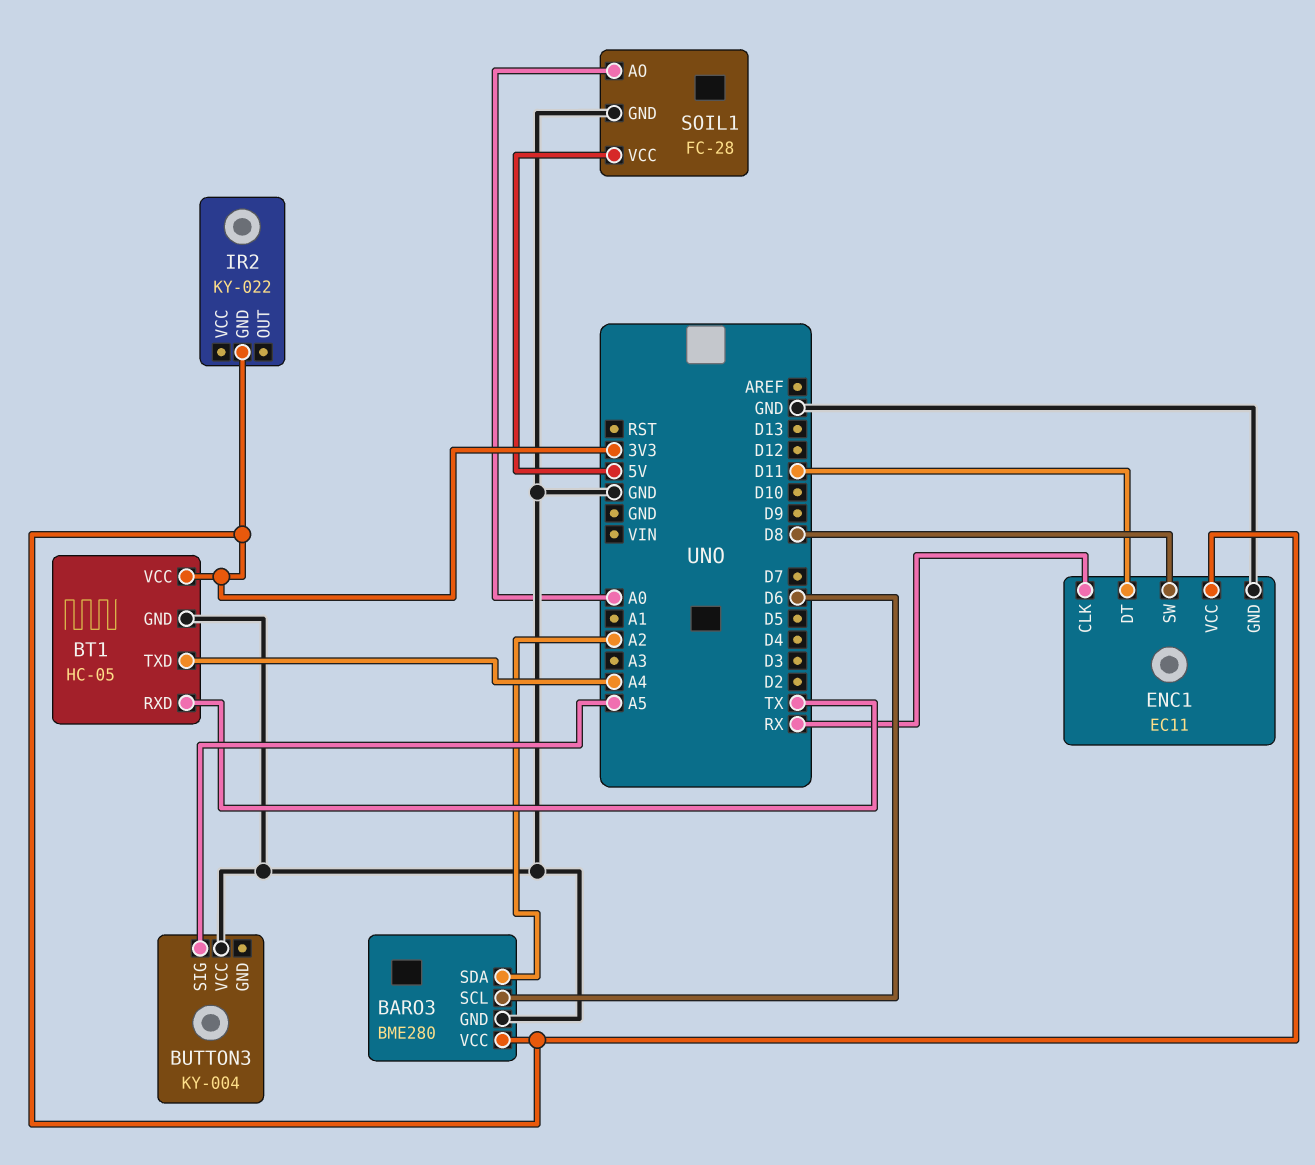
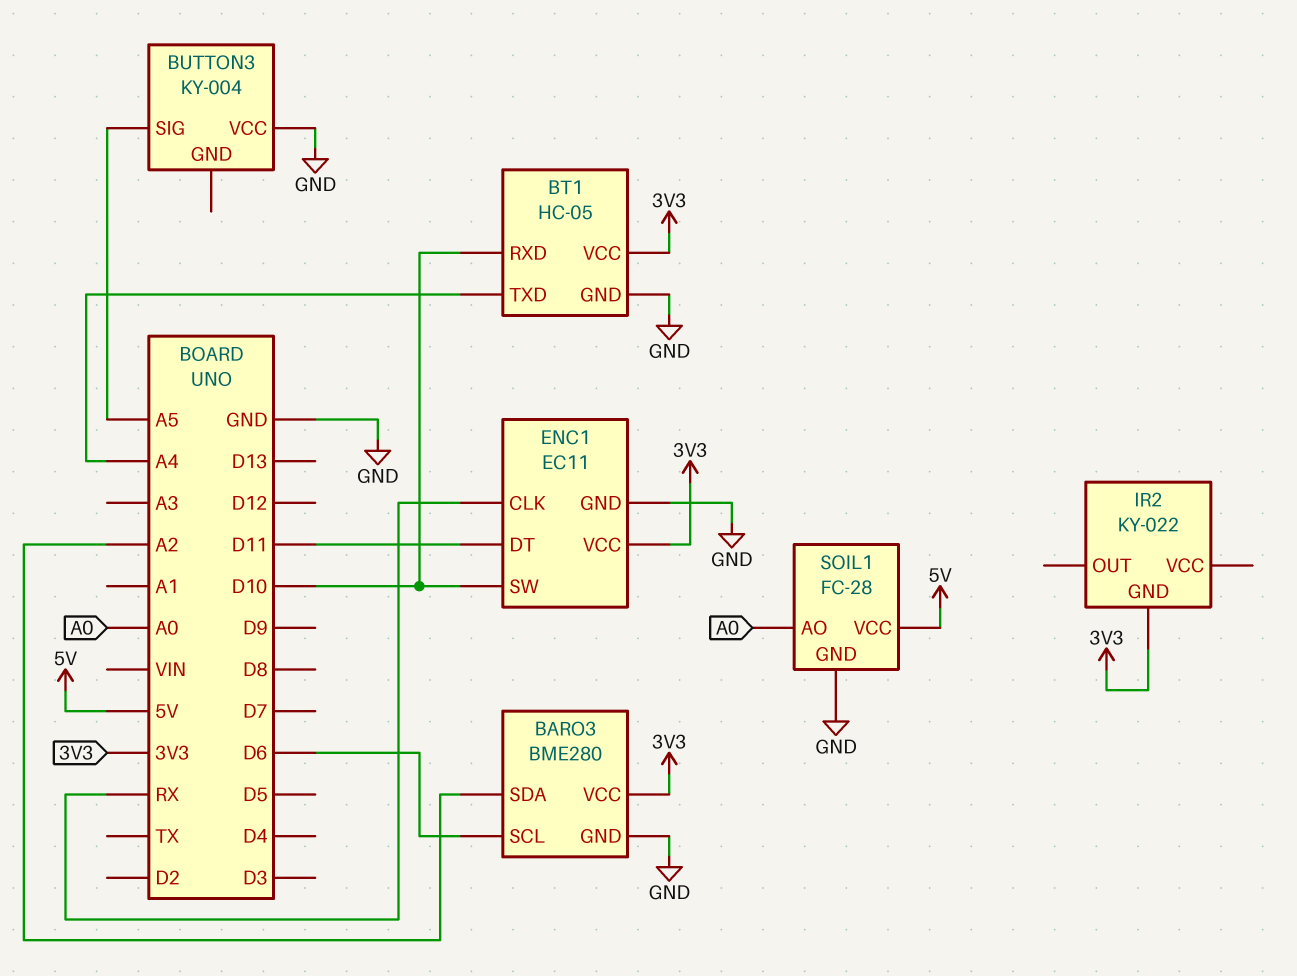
BT1 pin RXD: TX -> D10
ENC1 pin SW: D8 -> D10

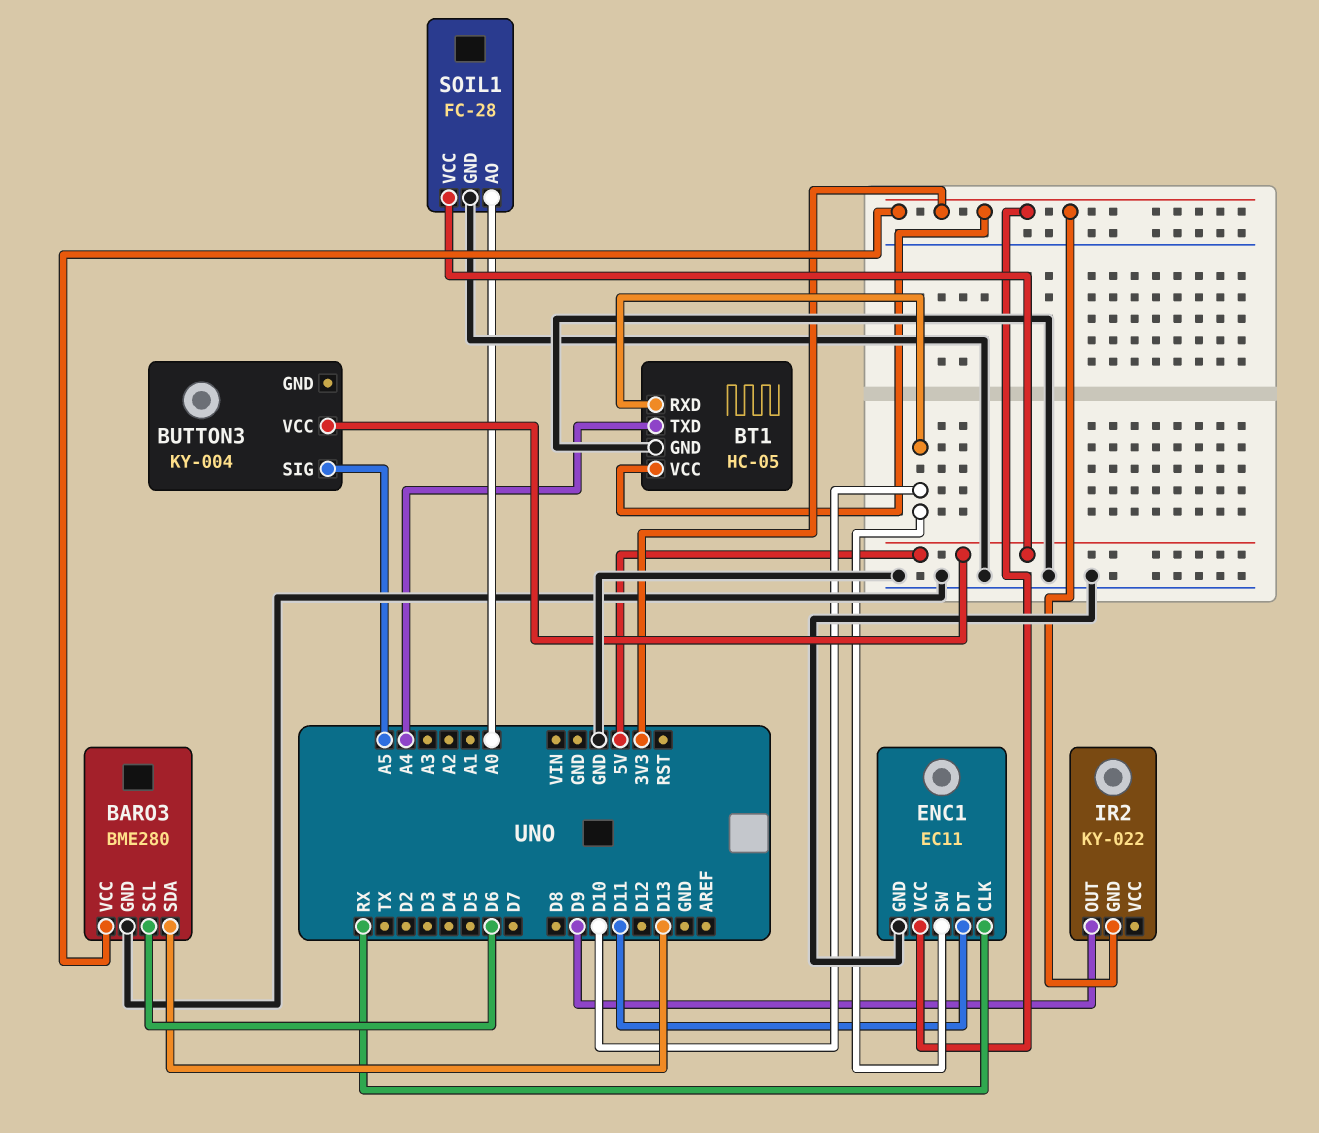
BARO3 pin SDA: A2 -> D13
BUTTON3 pin VCC: GND -> 5V
IR2 pin OUT: none -> D9

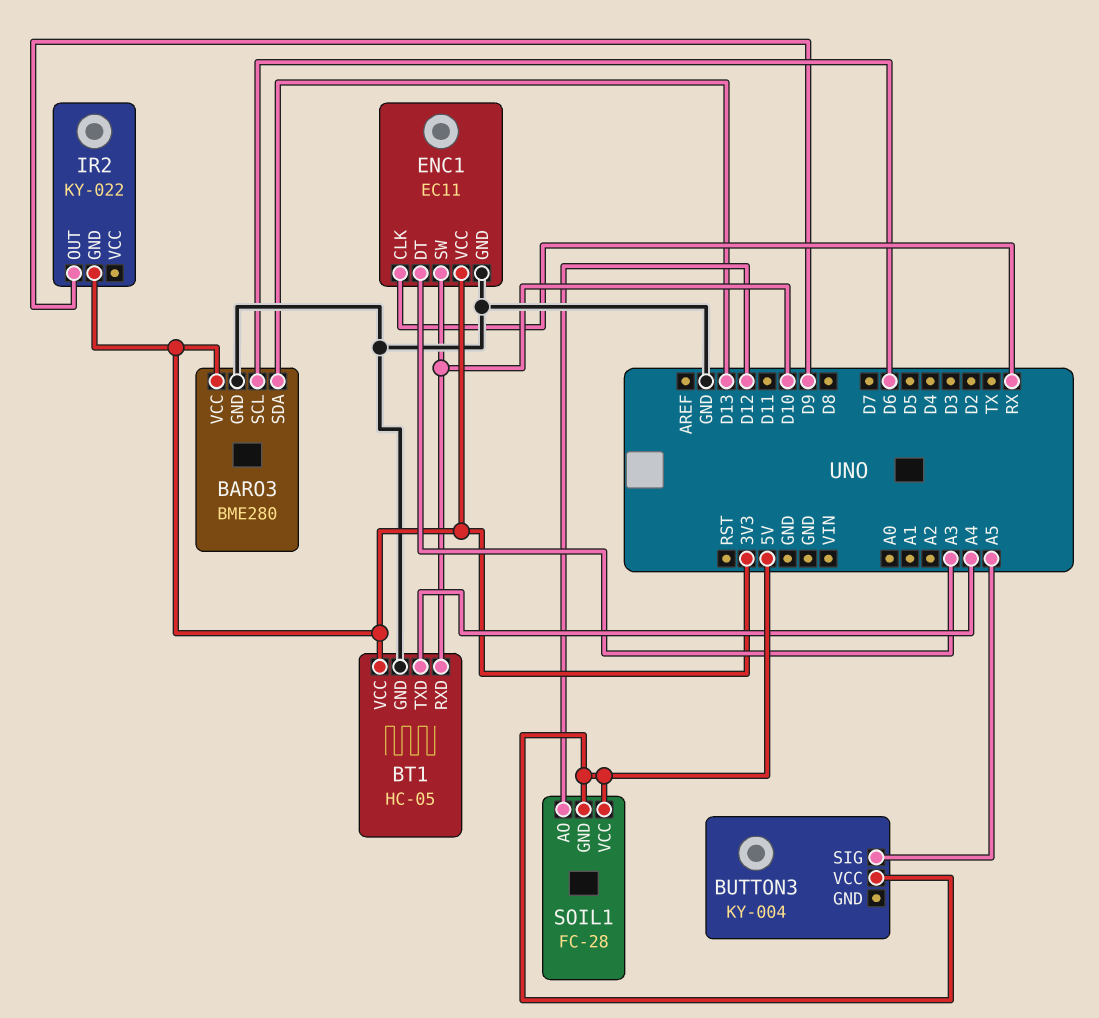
ENC1 pin DT: D11 -> A3
SOIL1 pin AO: A0 -> D12
SOIL1 pin GND: GND -> 5V

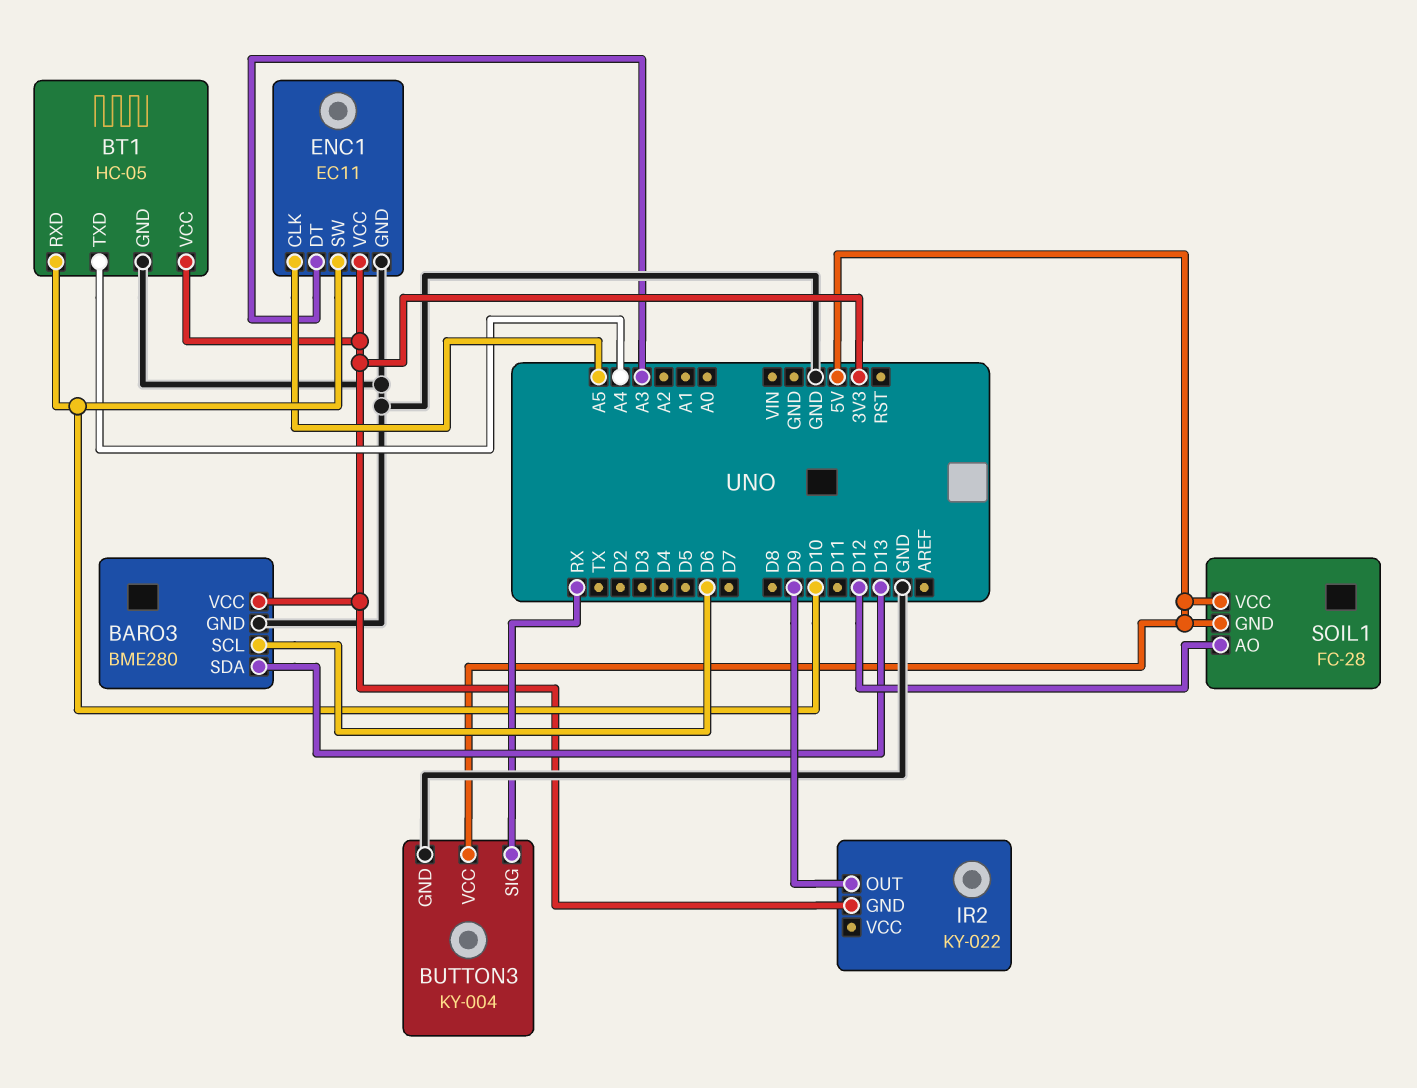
BUTTON3 pin GND: none -> GND
BUTTON3 pin SIG: A5 -> RX
ENC1 pin CLK: RX -> A5

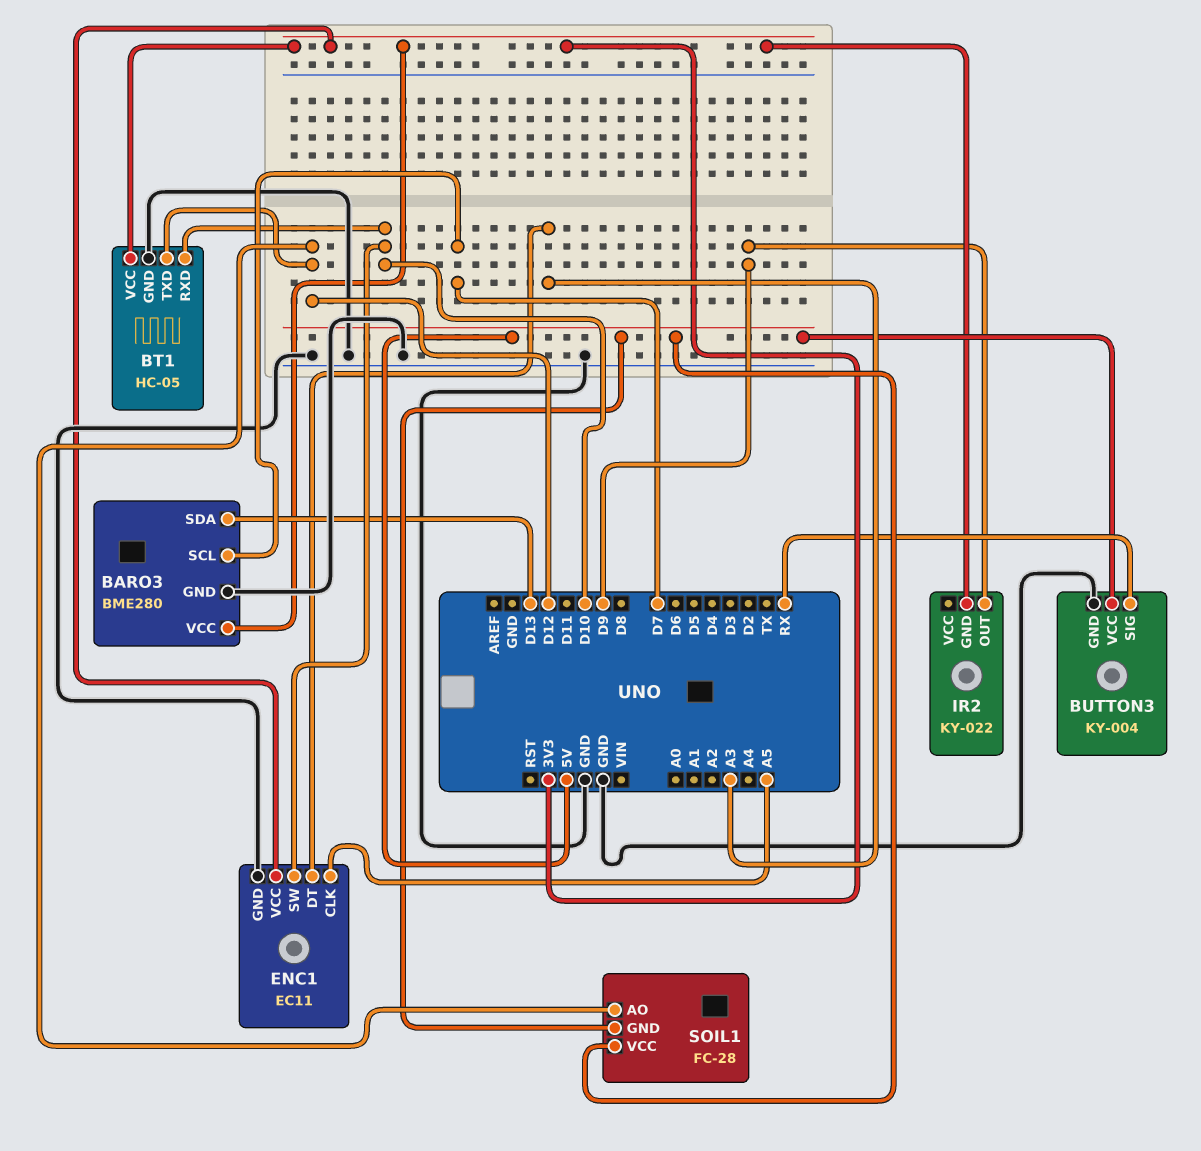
BARO3 pin SCL: D6 -> D7
BT1 pin TXD: A4 -> D12

